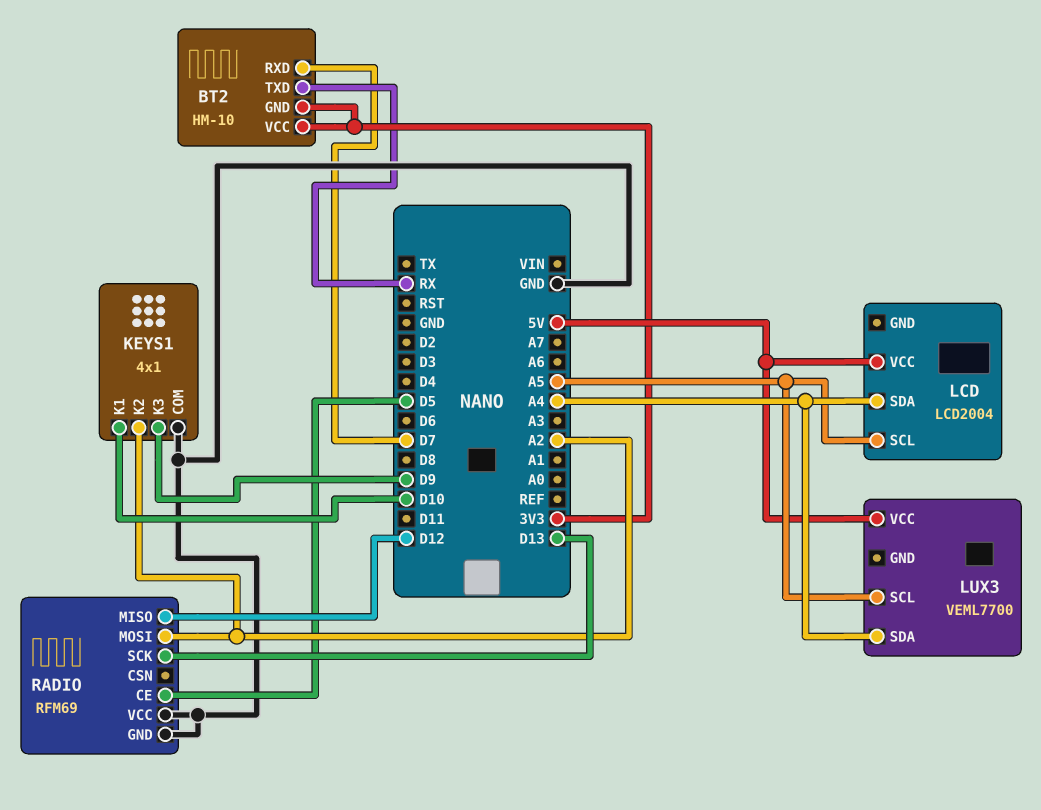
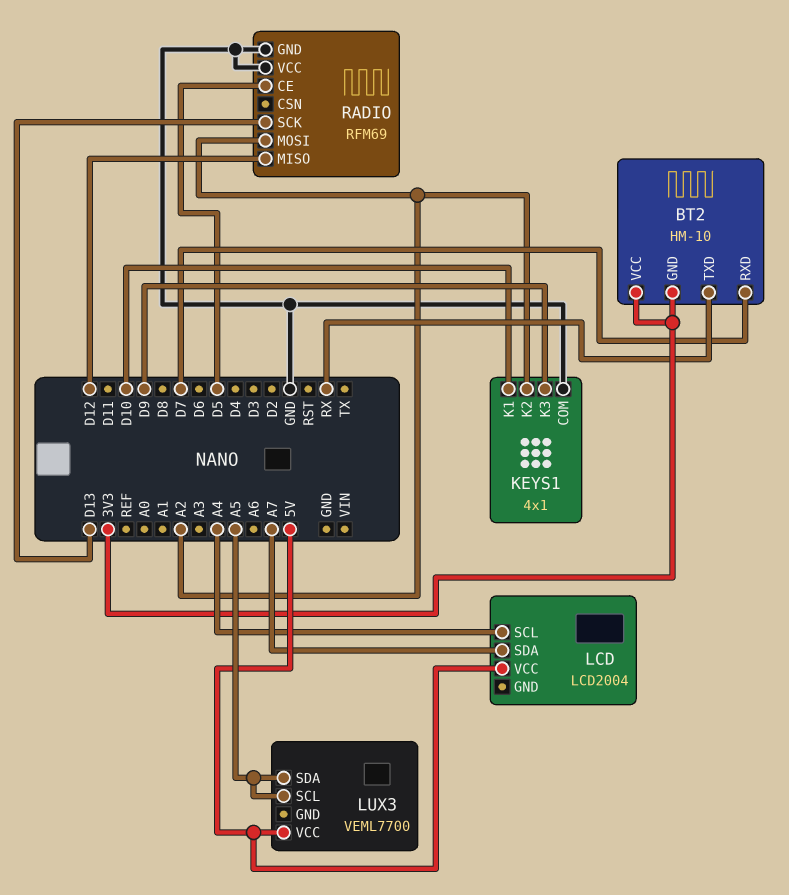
LCD pin SCL: A5 -> A4
LCD pin SDA: A4 -> A7
LUX3 pin SDA: A4 -> A5

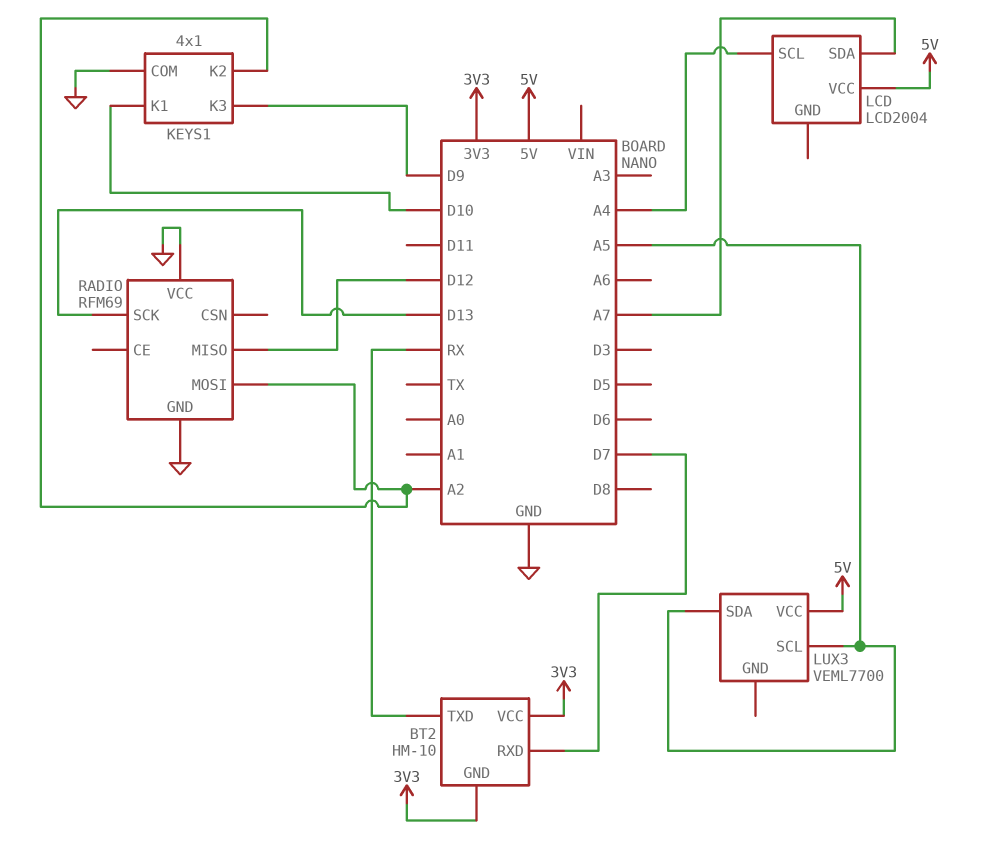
RADIO pin CE: D5 -> none

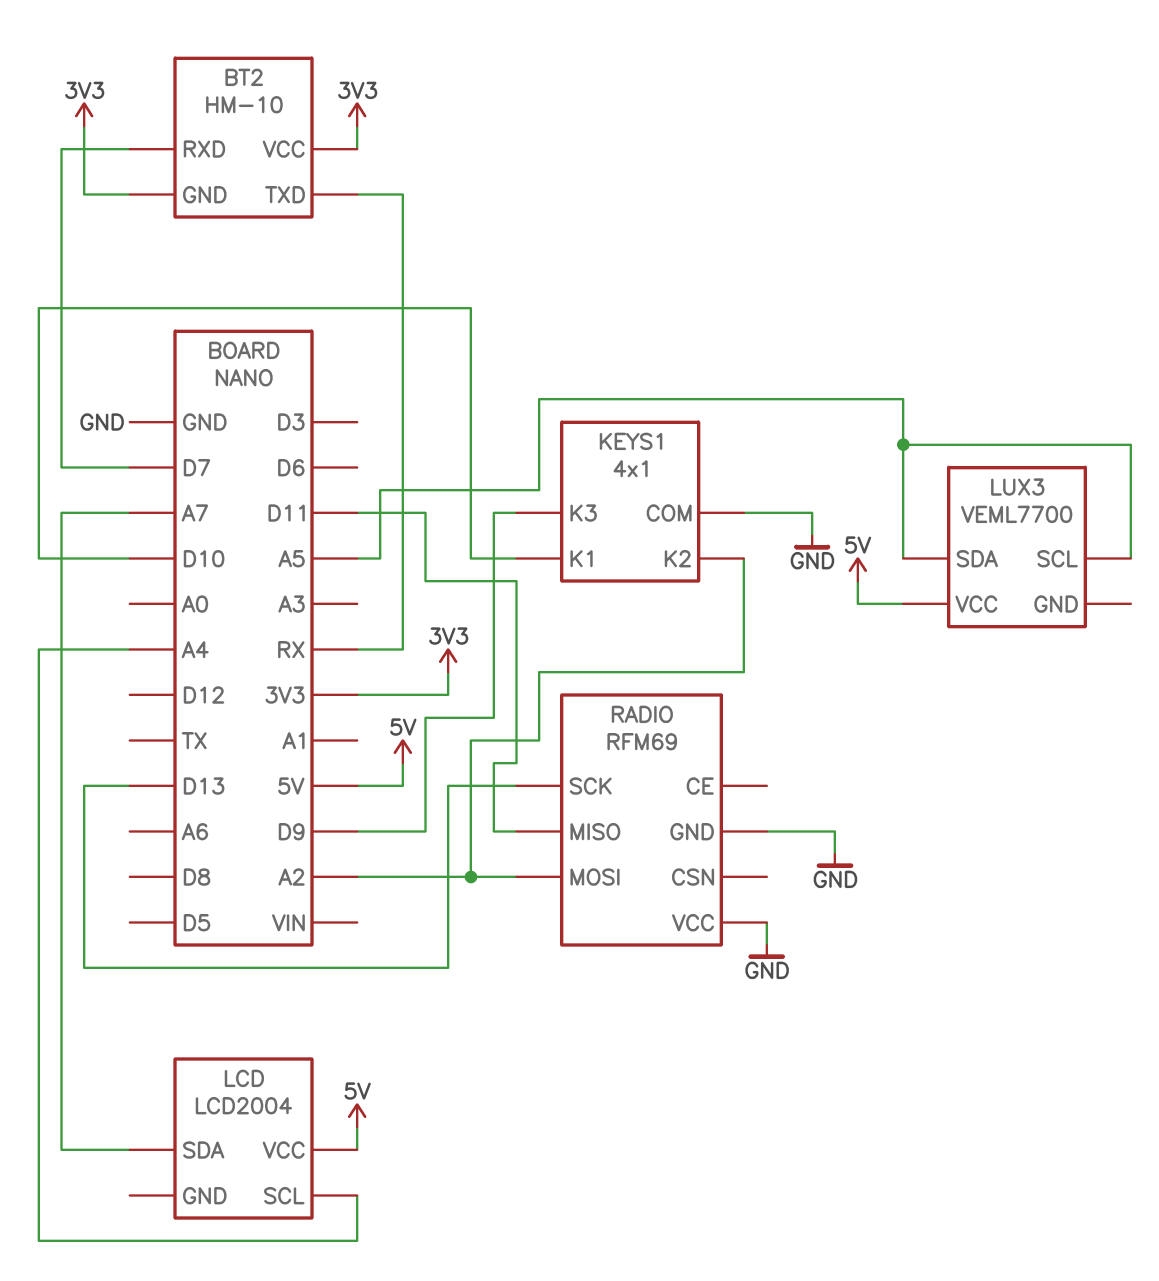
RADIO pin MISO: D12 -> D11

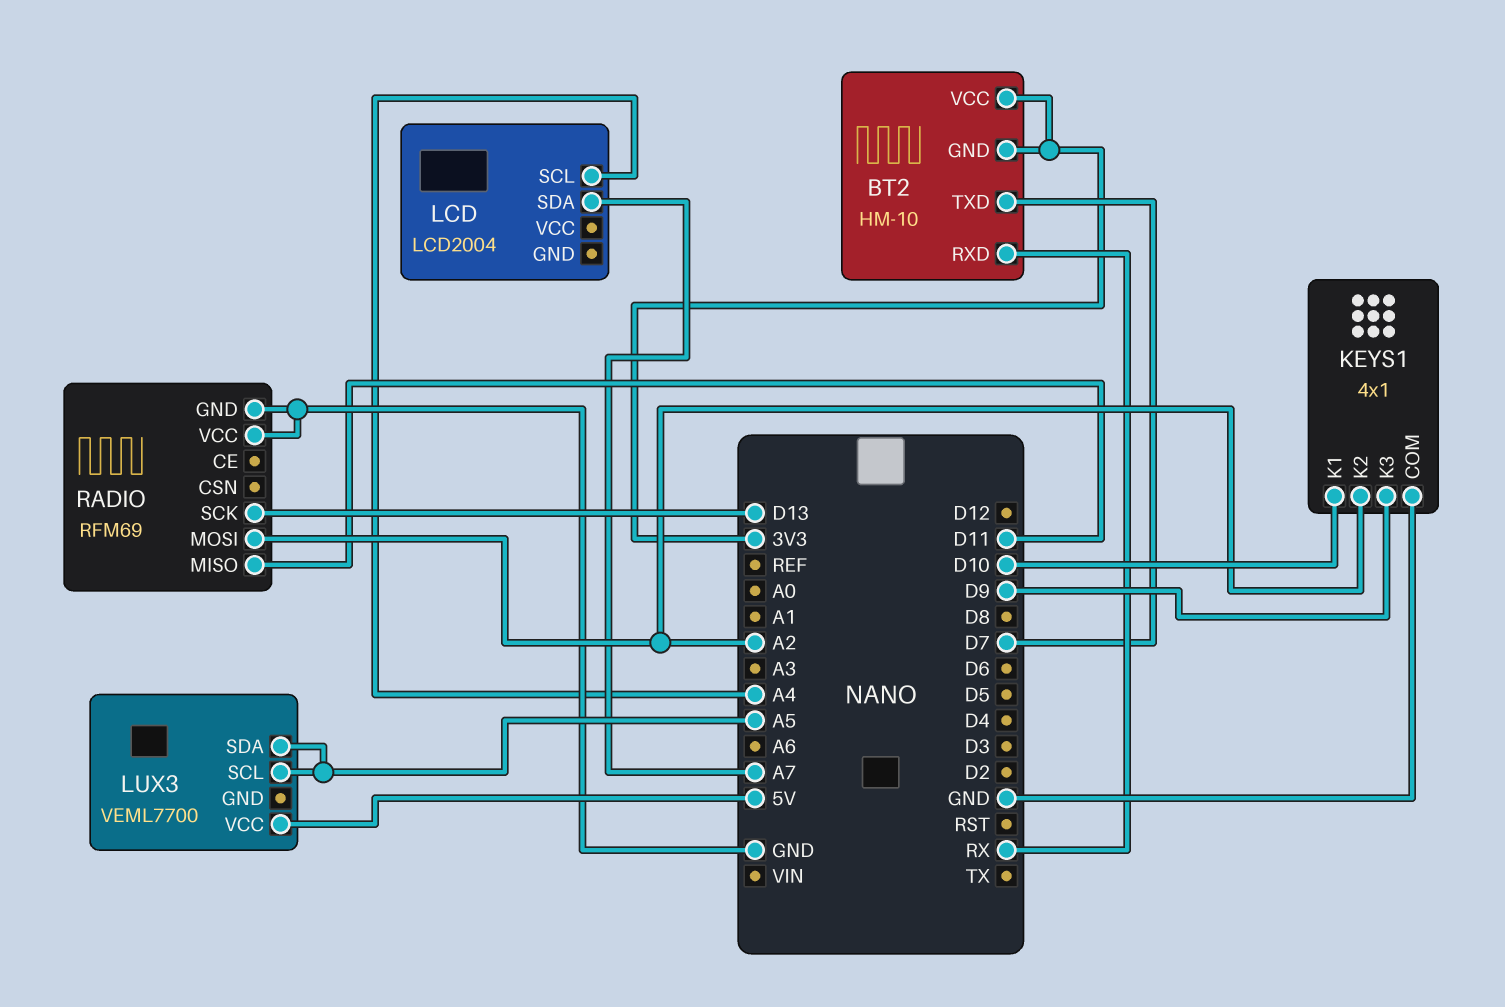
BT2 pin RXD: D7 -> RX
BT2 pin TXD: RX -> D7
LCD pin VCC: 5V -> none

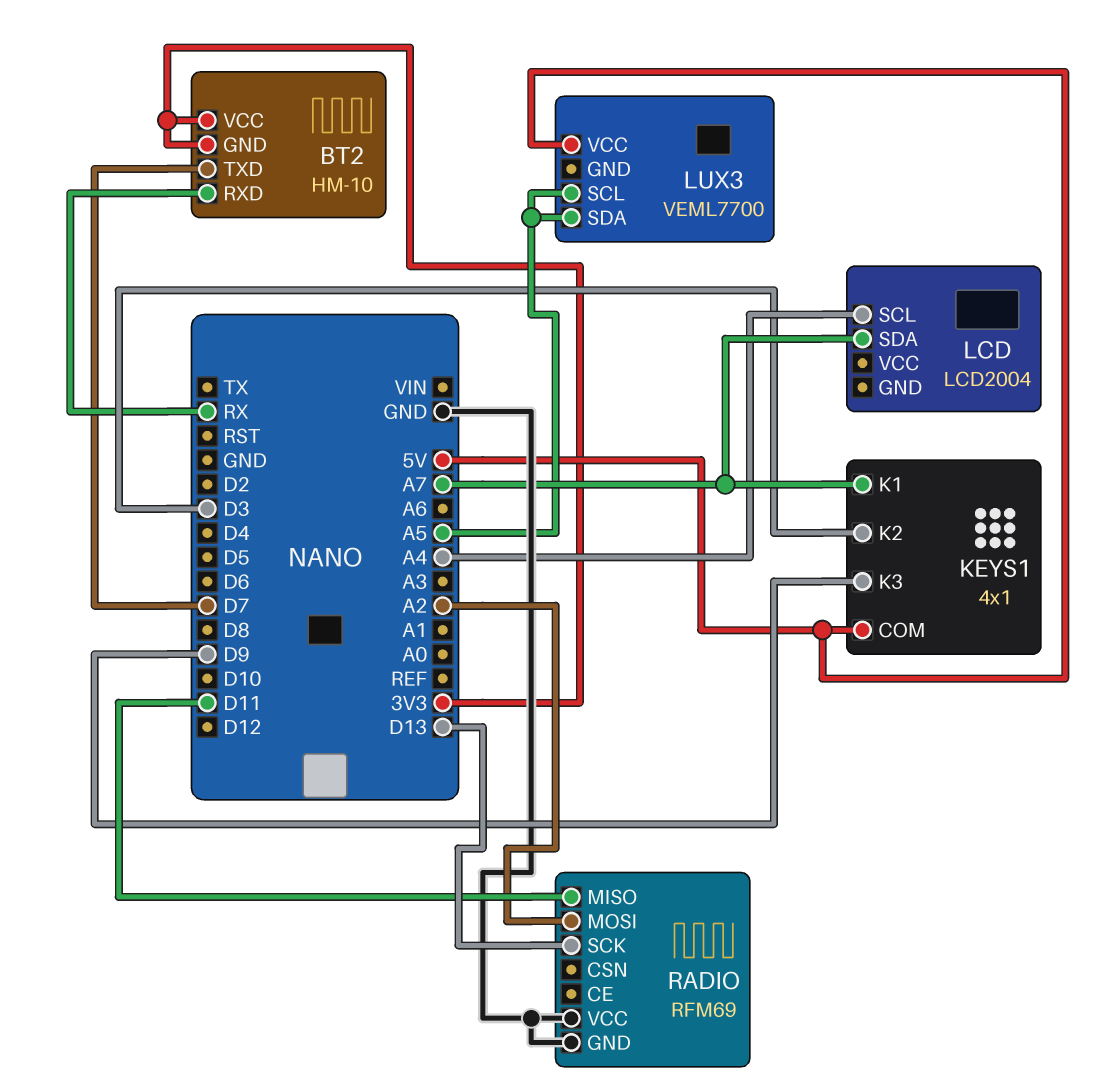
KEYS1 pin COM: GND -> 5V
KEYS1 pin K1: D10 -> A7
KEYS1 pin K2: A2 -> D3

